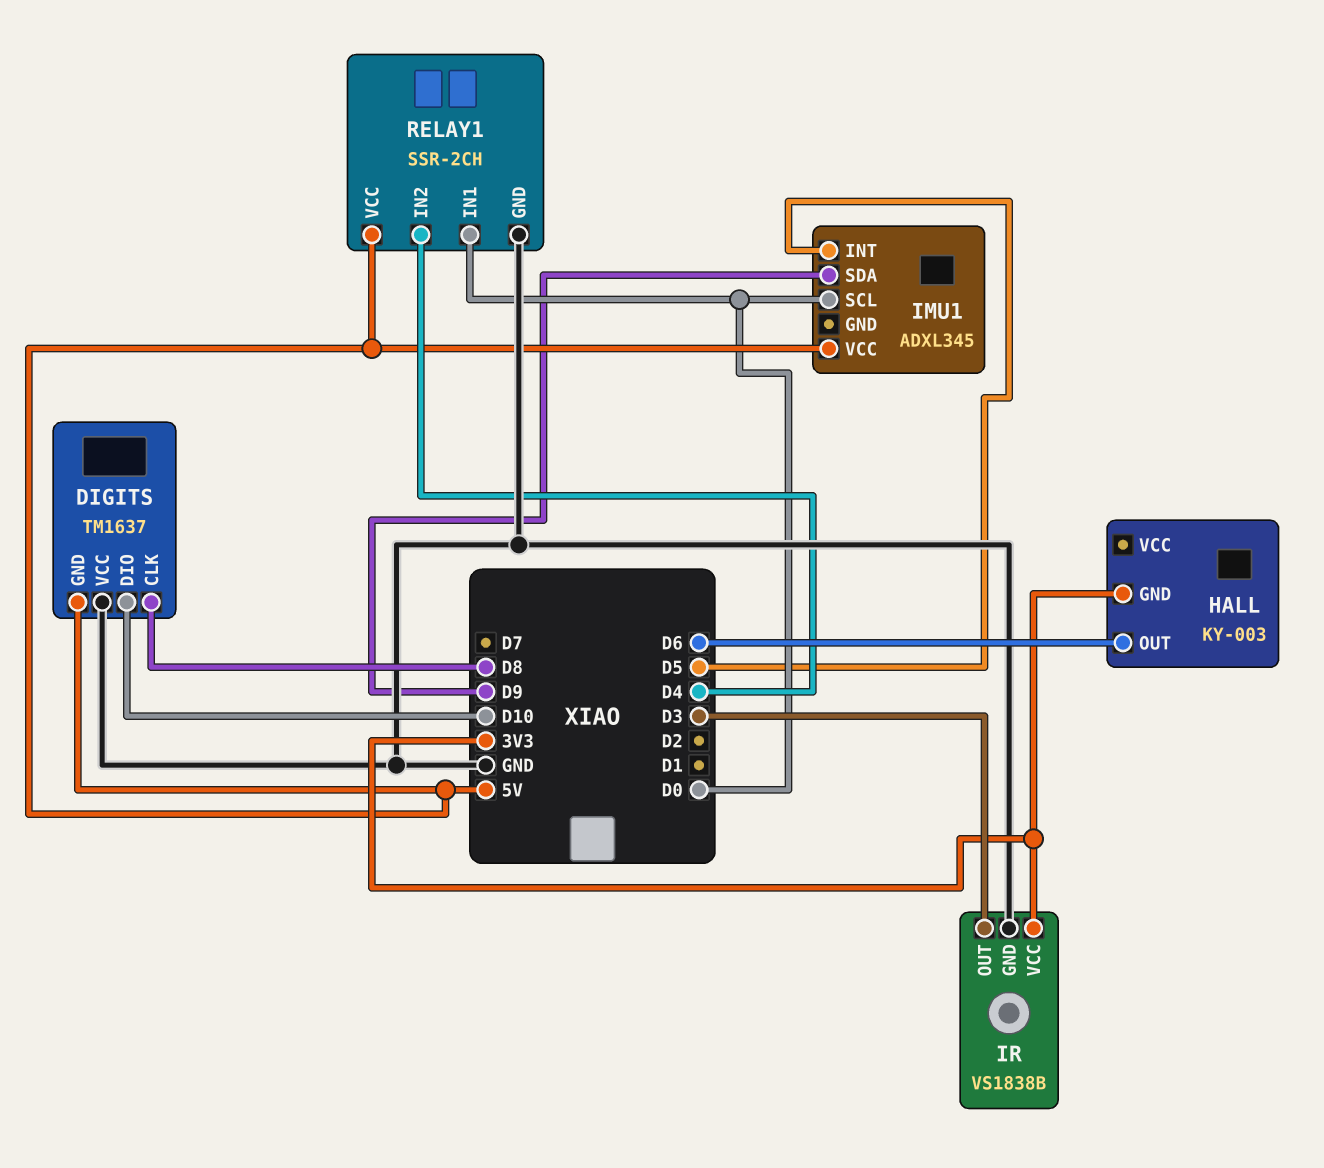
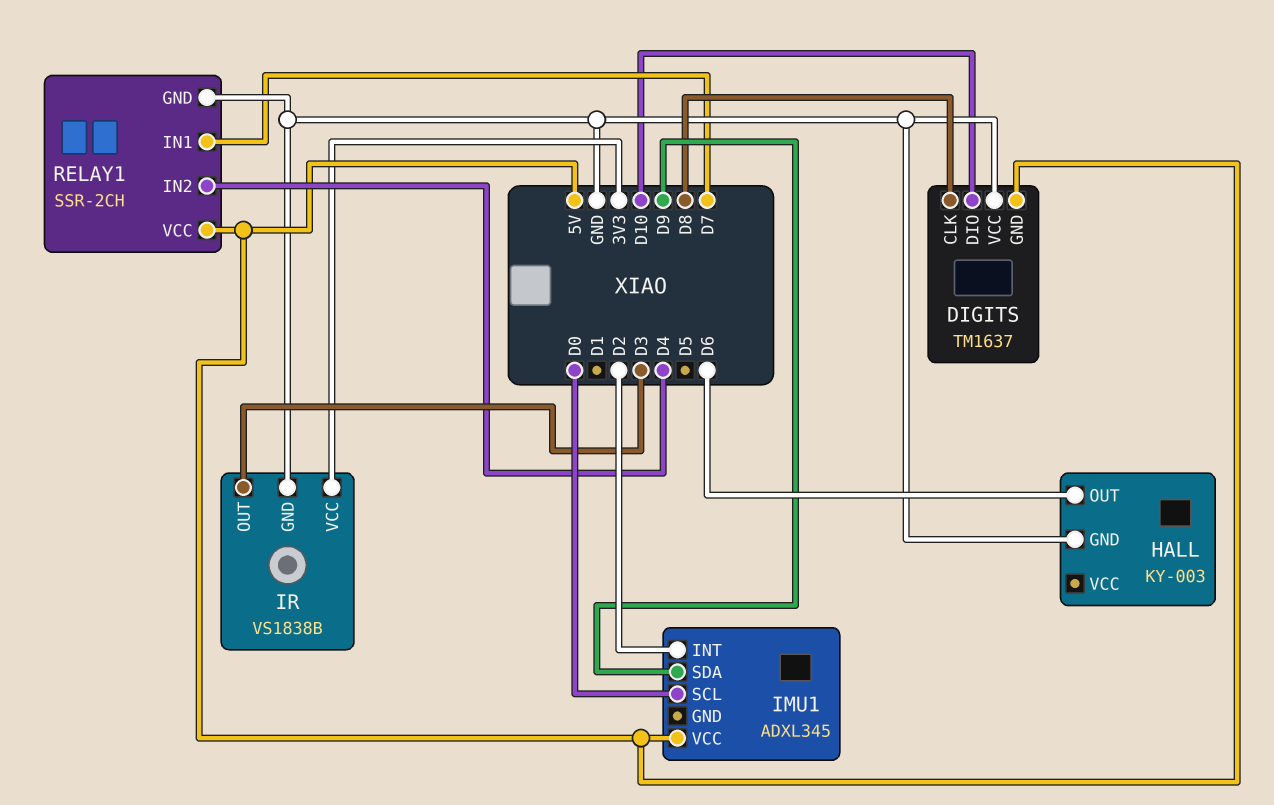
HALL pin GND: 3V3 -> GND
IMU1 pin INT: D5 -> D2
RELAY1 pin IN1: D0 -> D7

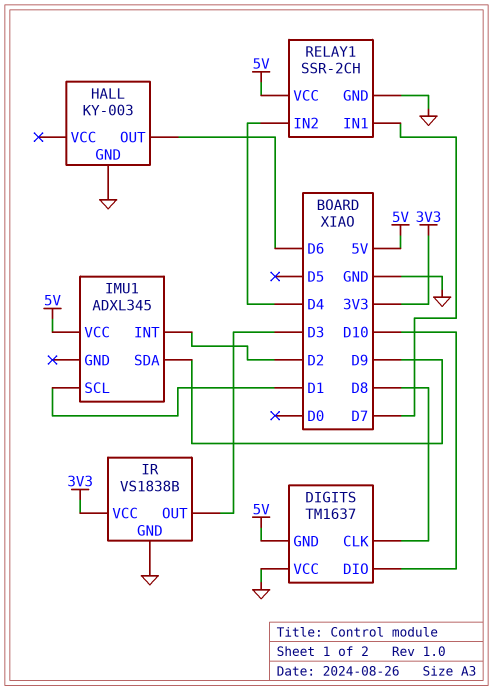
IMU1 pin SCL: D0 -> D1

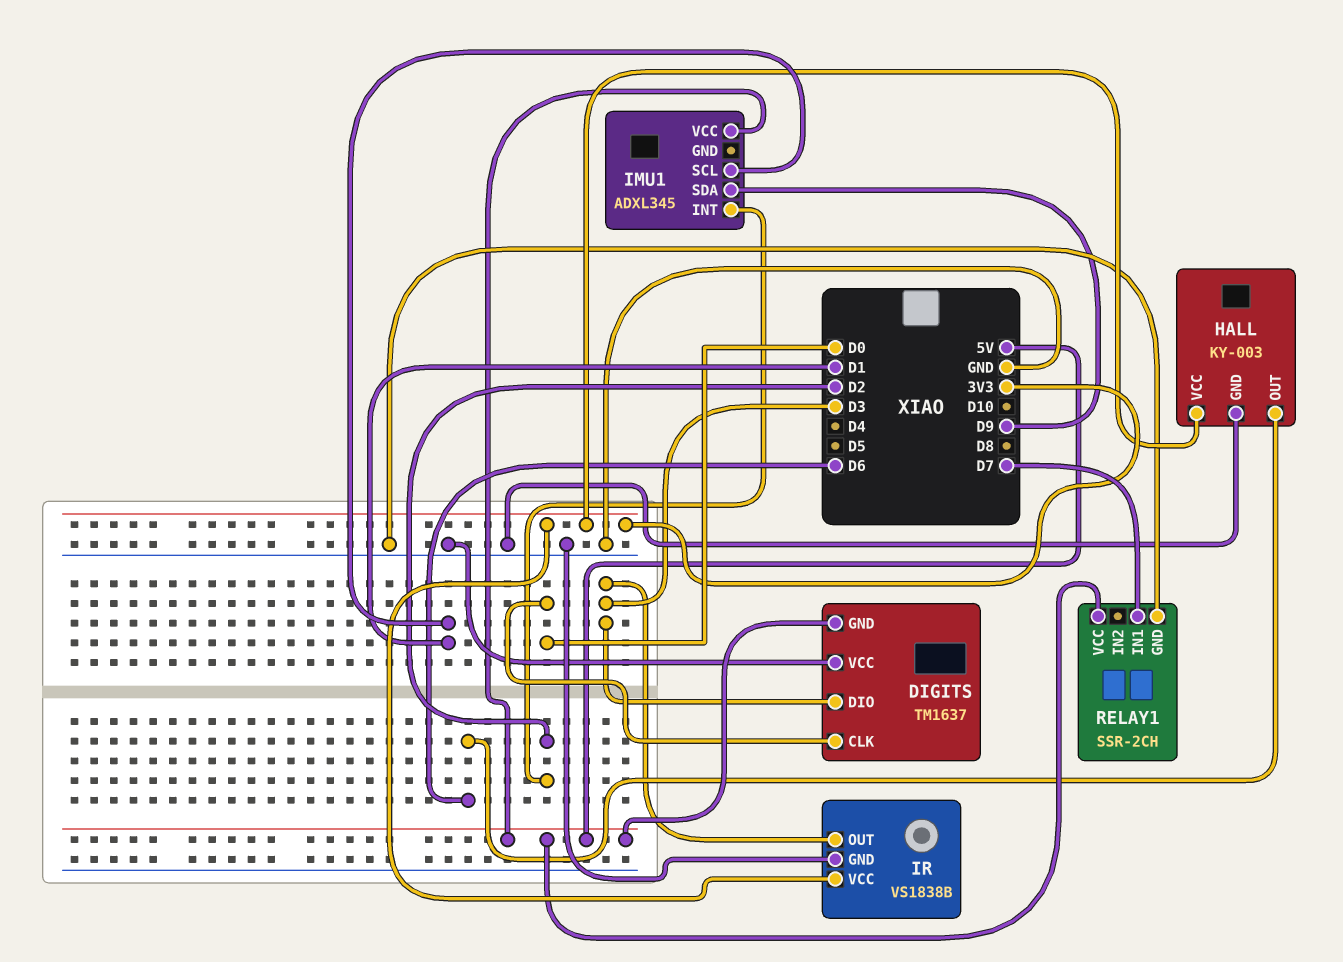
DIGITS pin CLK: D8 -> D0
DIGITS pin DIO: D10 -> D3
HALL pin VCC: none -> 3V3
RELAY1 pin IN2: D4 -> none

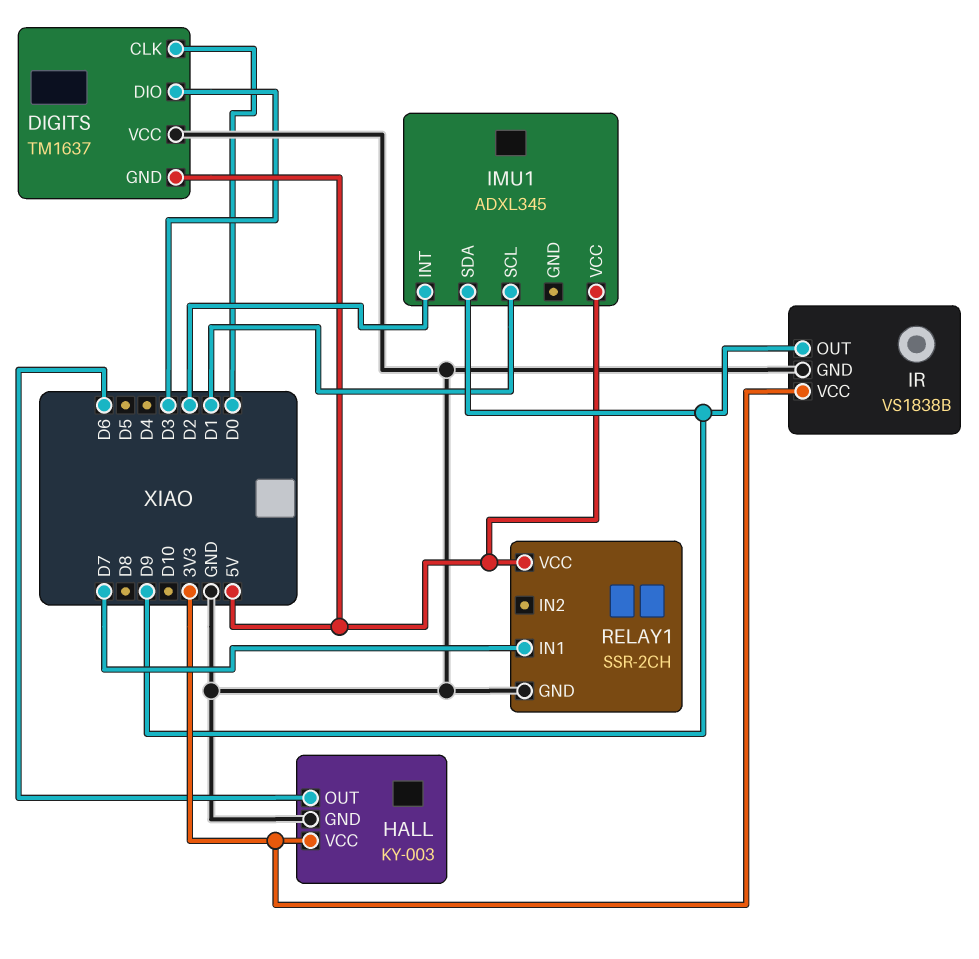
IR pin OUT: D3 -> D9

